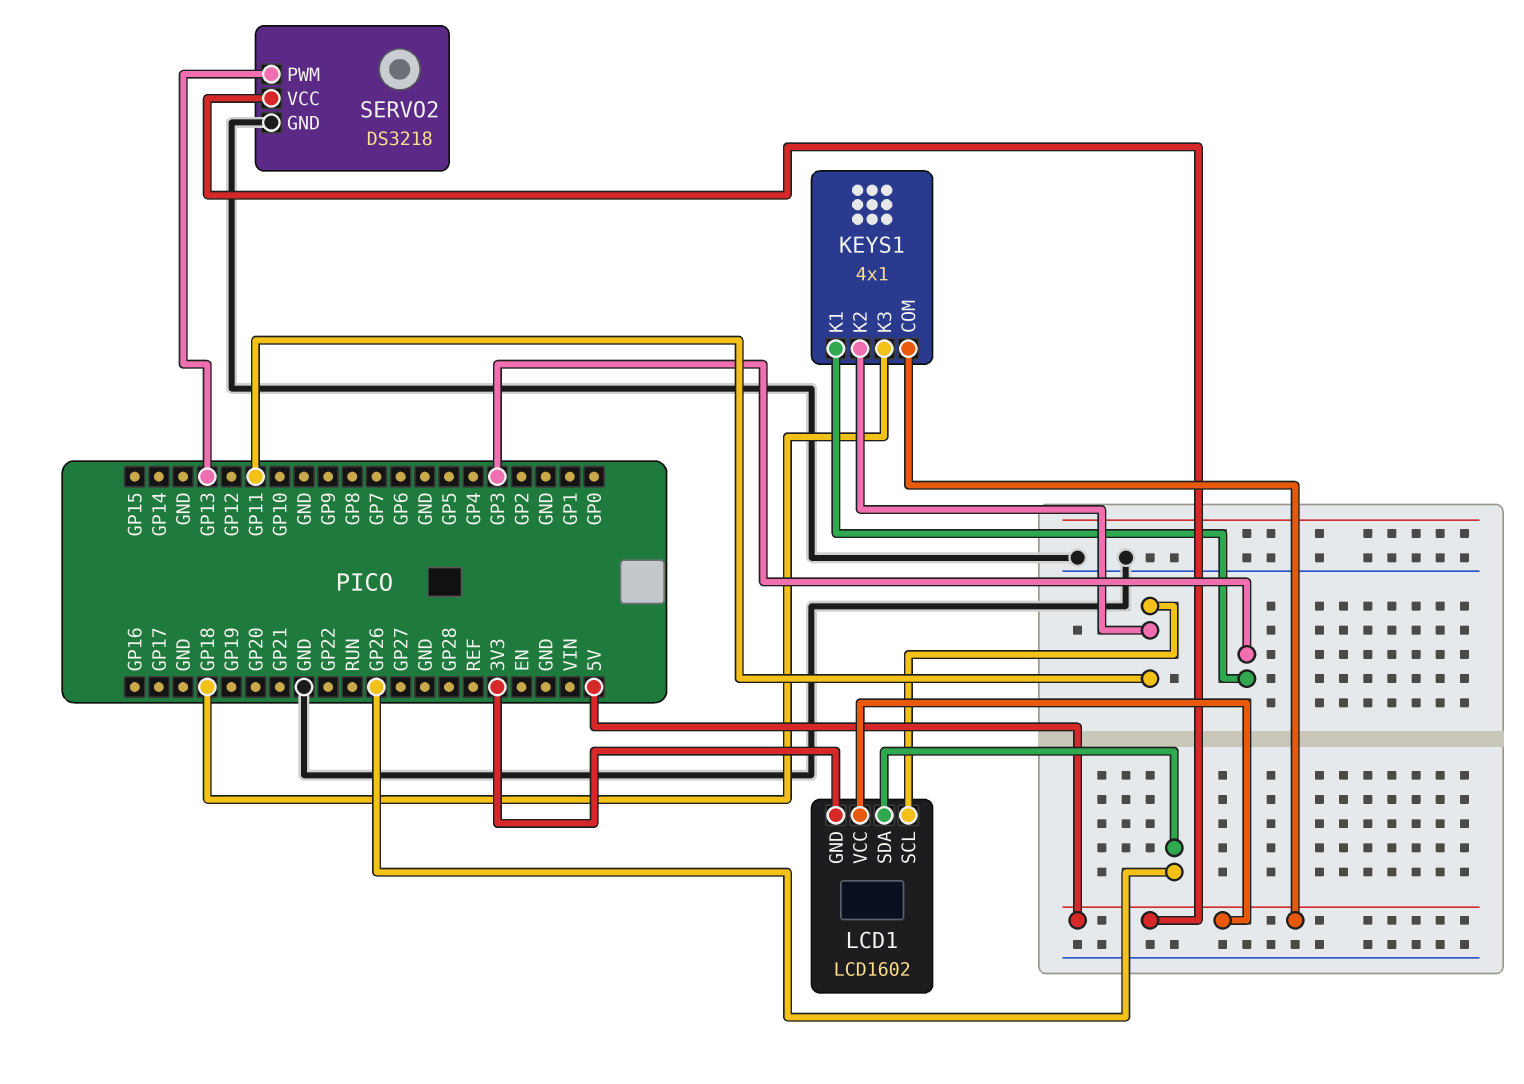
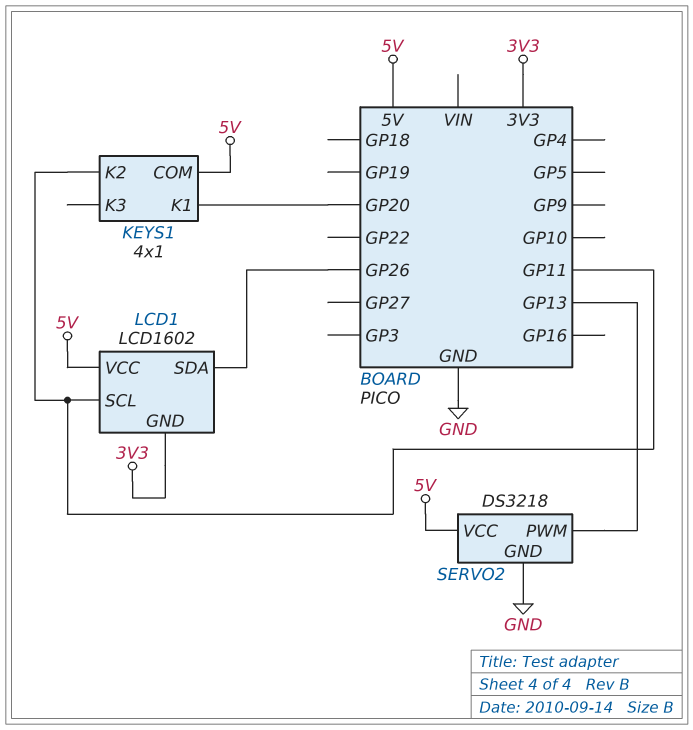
KEYS1 pin K1: GP3 -> GP20
KEYS1 pin K3: GP18 -> none

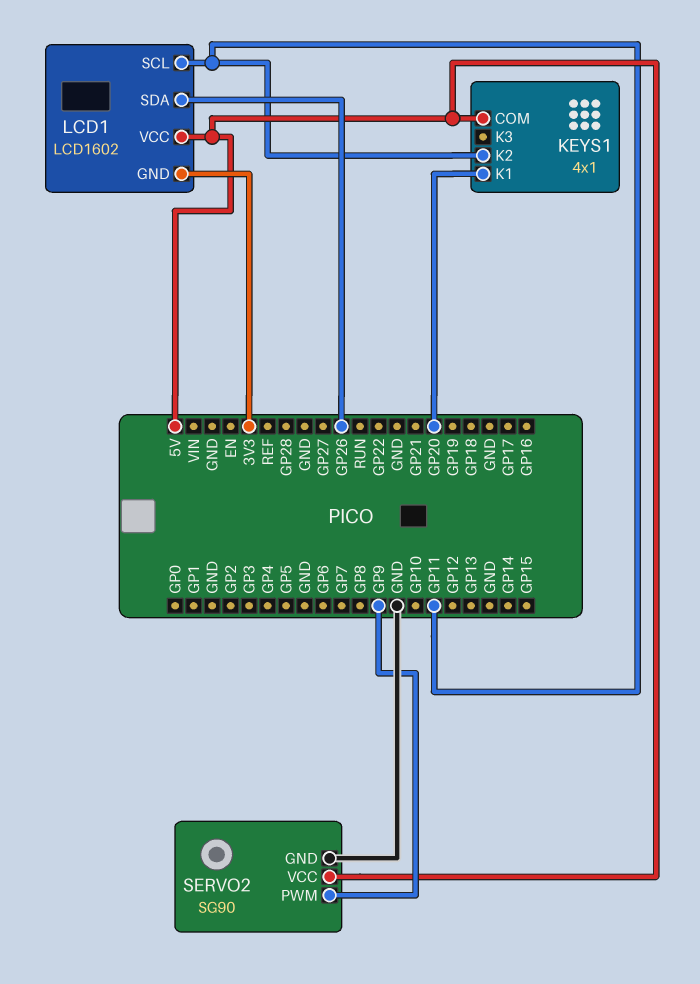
SERVO2: DS3218 -> SG90
SERVO2 pin PWM: GP13 -> GP9

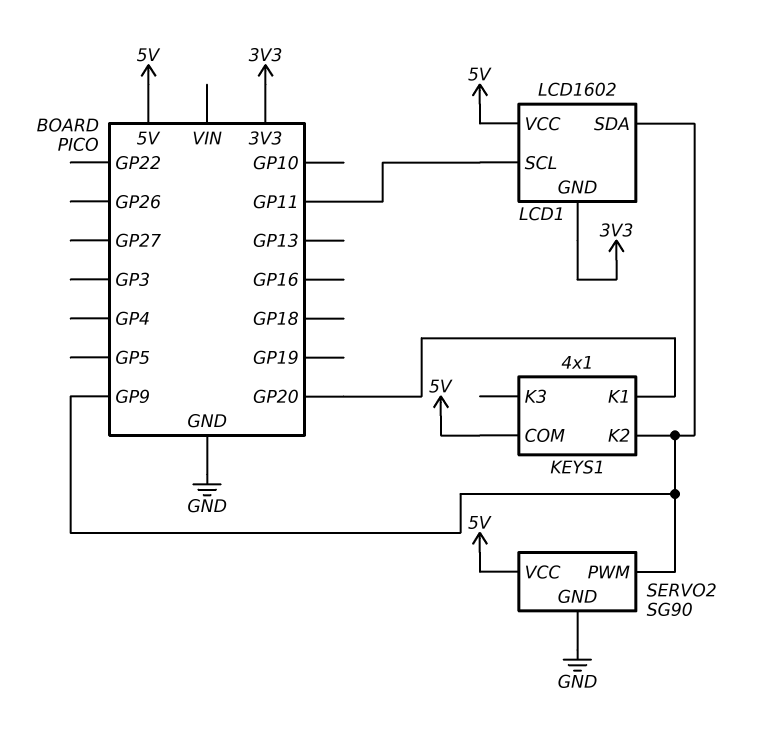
KEYS1 pin K2: GP11 -> GP9
LCD1 pin SDA: GP26 -> GP9

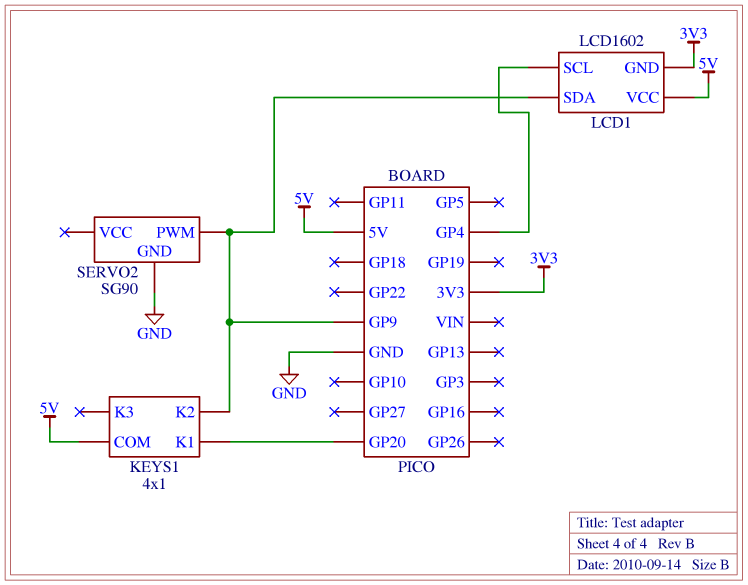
LCD1 pin SCL: GP11 -> GP4
SERVO2 pin VCC: 5V -> none

